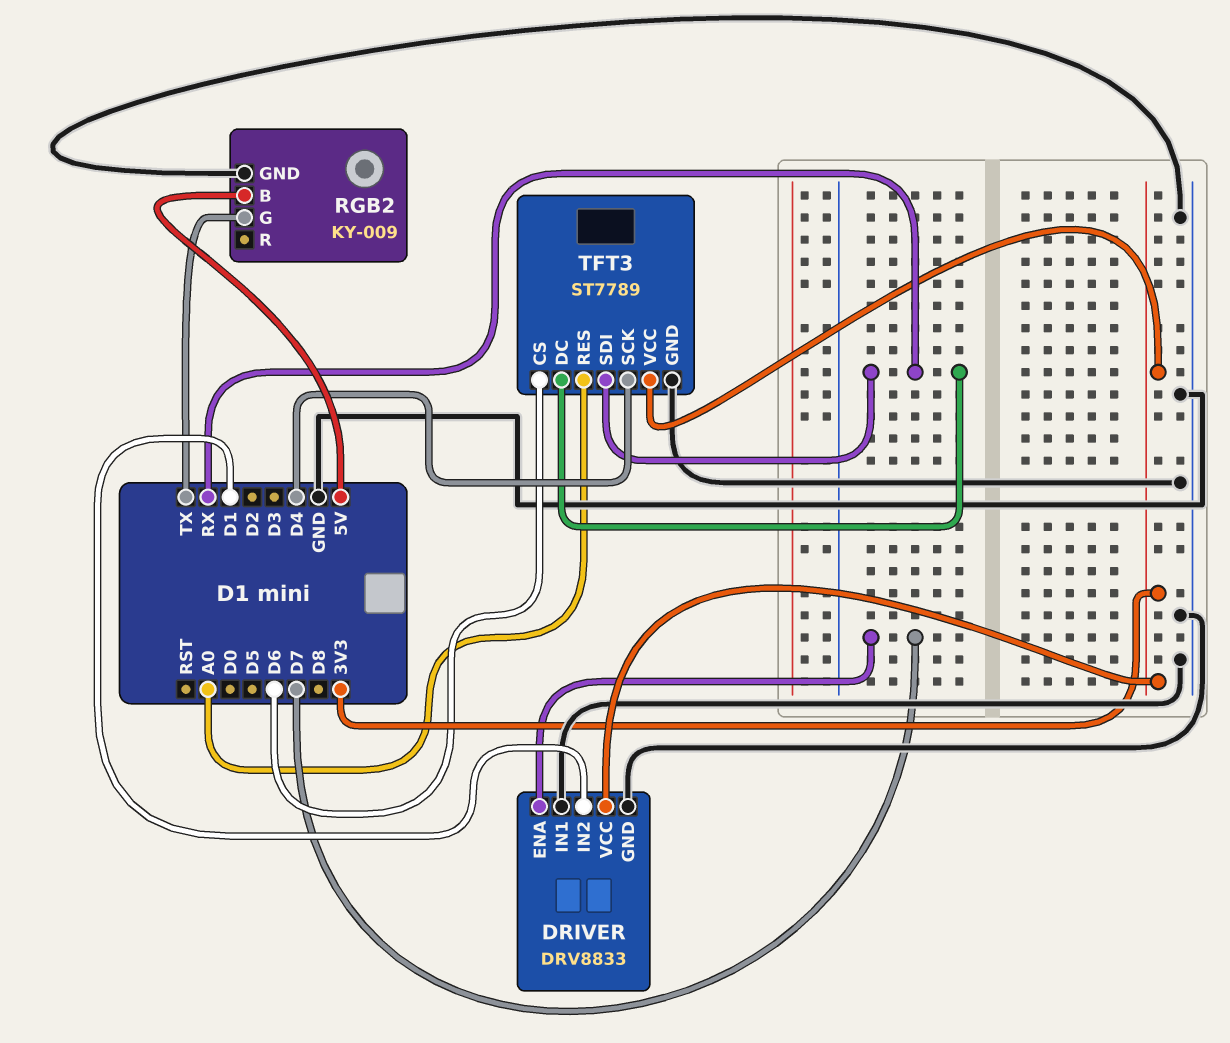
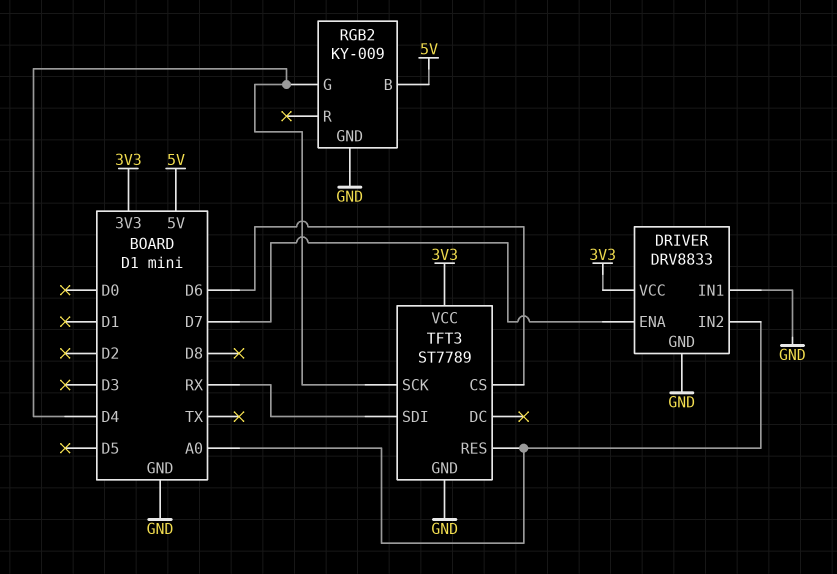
DRIVER pin IN2: D1 -> A0
RGB2 pin G: TX -> D4
TFT3 pin DC: RX -> none

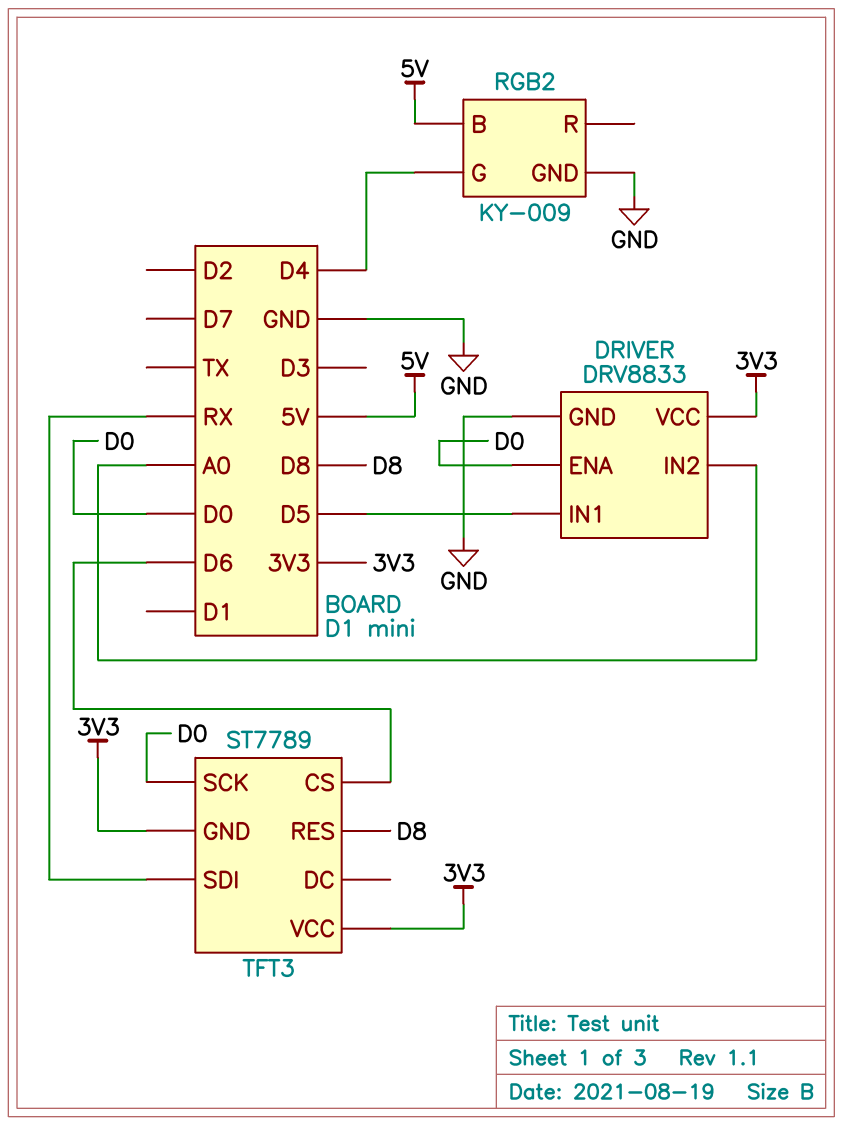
DRIVER pin ENA: D7 -> D0
DRIVER pin IN1: GND -> D5
TFT3 pin GND: GND -> 3V3
TFT3 pin RES: A0 -> D8
TFT3 pin SCK: D4 -> D0

